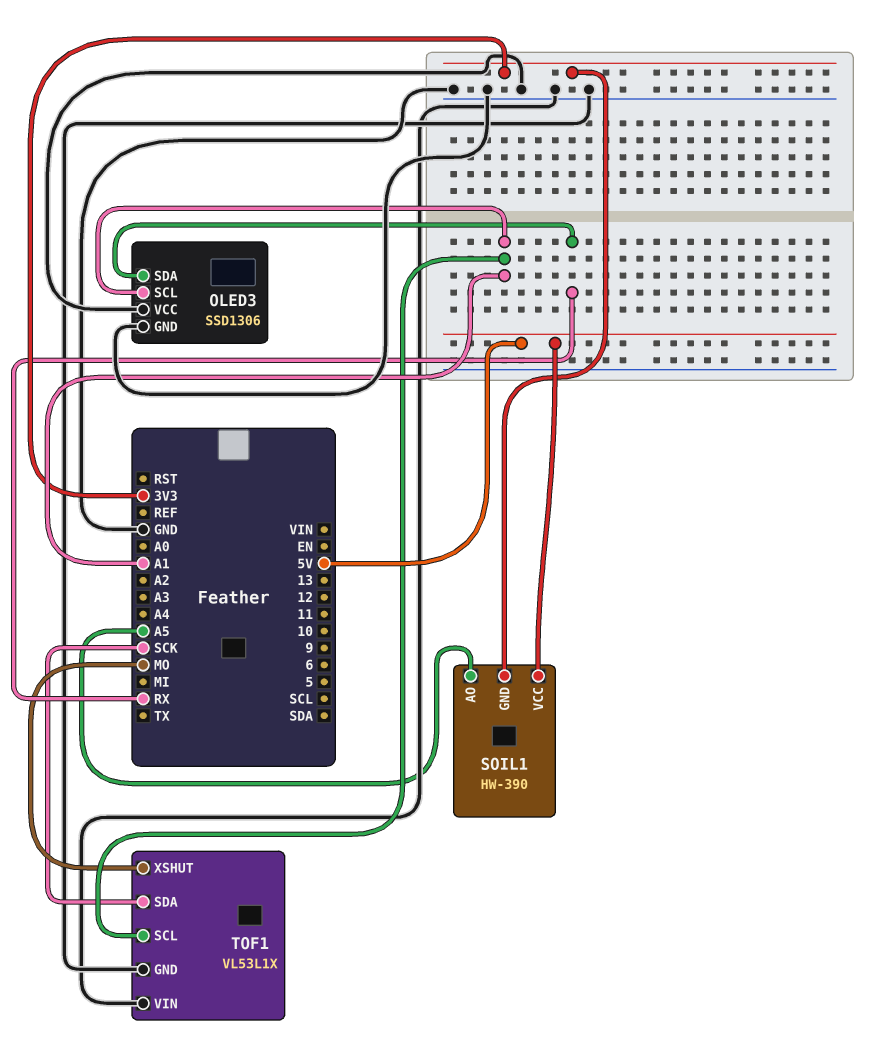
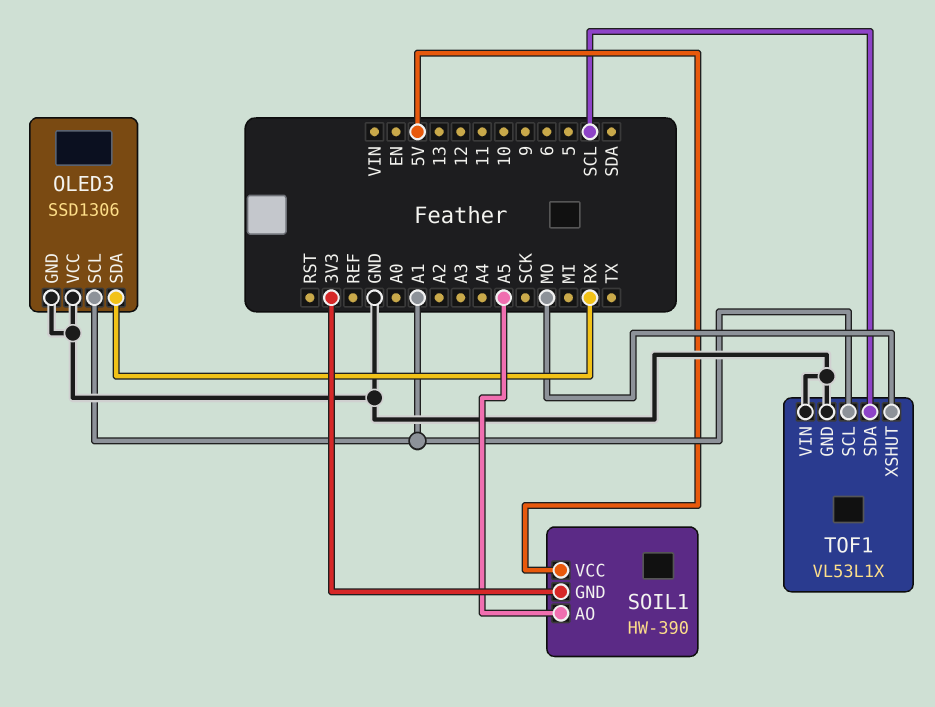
TOF1 pin SDA: SCK -> SCL

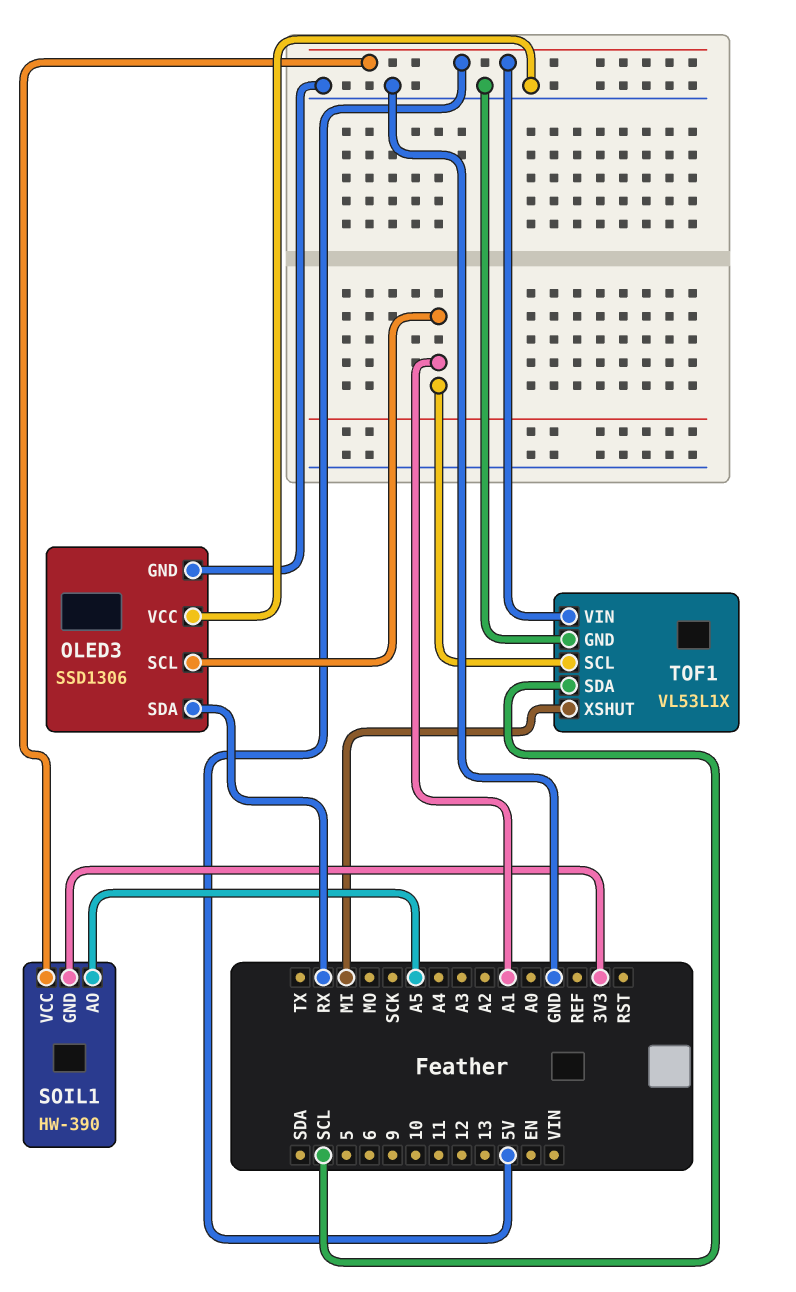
TOF1 pin VIN: GND -> 5V
TOF1 pin XSHUT: MO -> MI

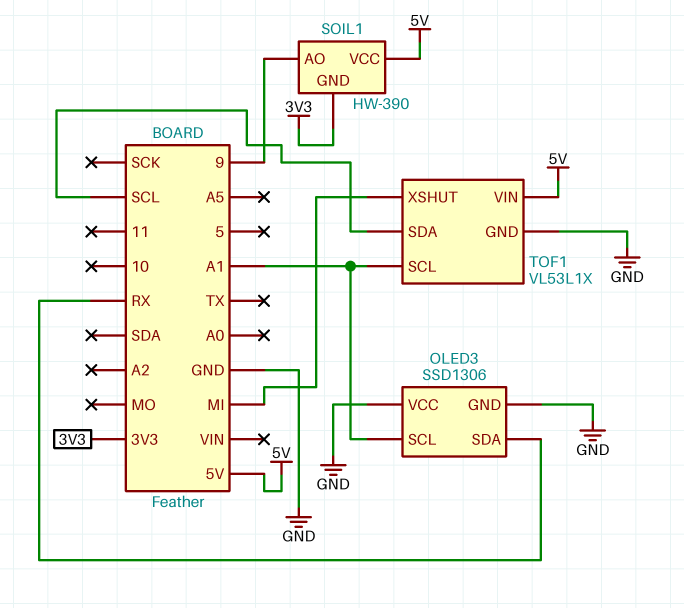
SOIL1 pin AO: A5 -> 9

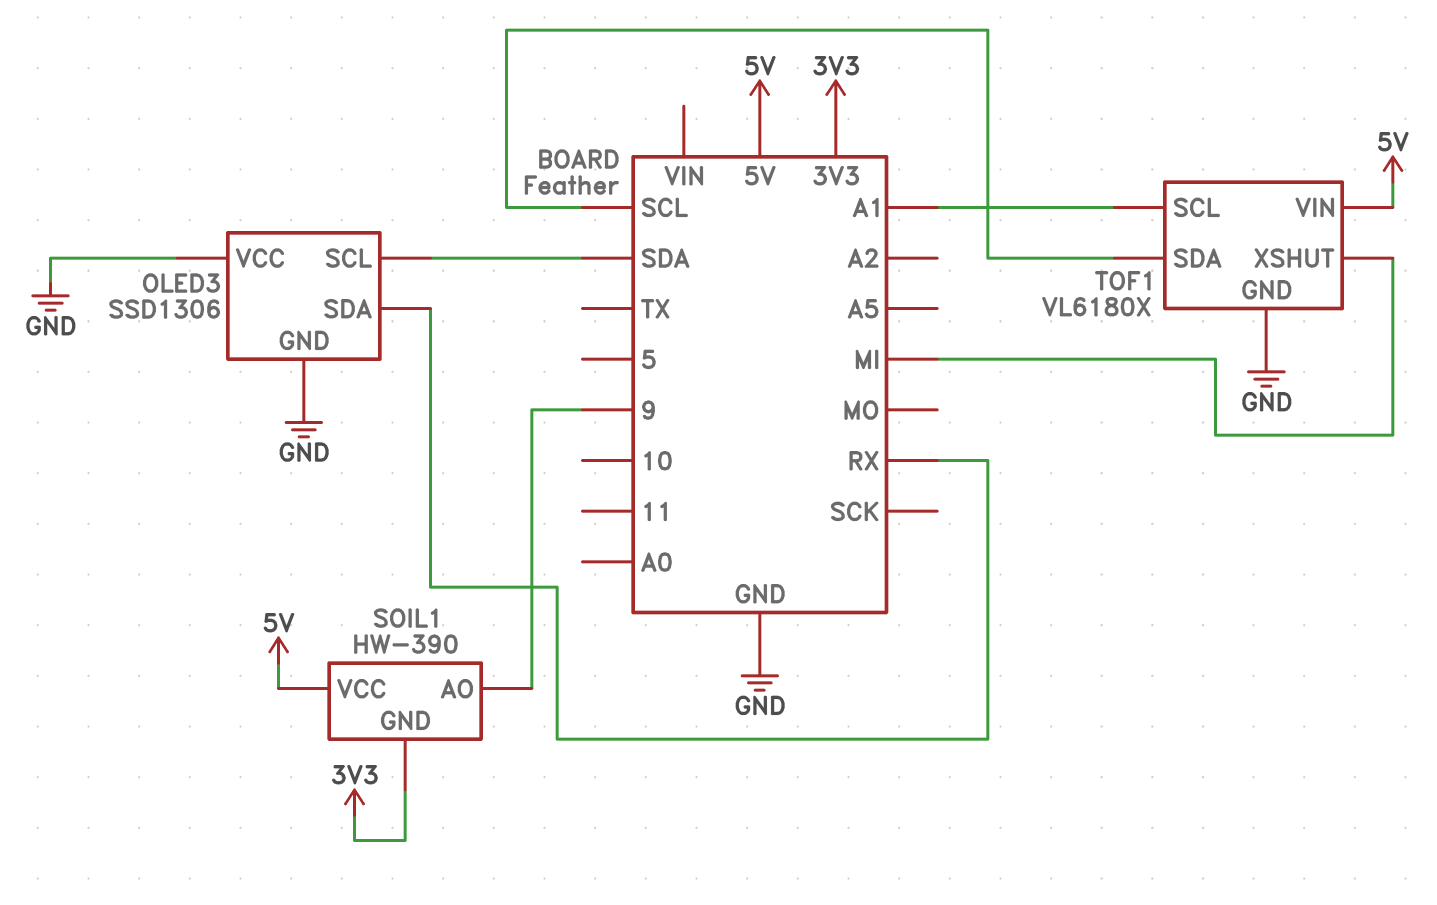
OLED3 pin SCL: A1 -> SDA
TOF1: VL53L1X -> VL6180X

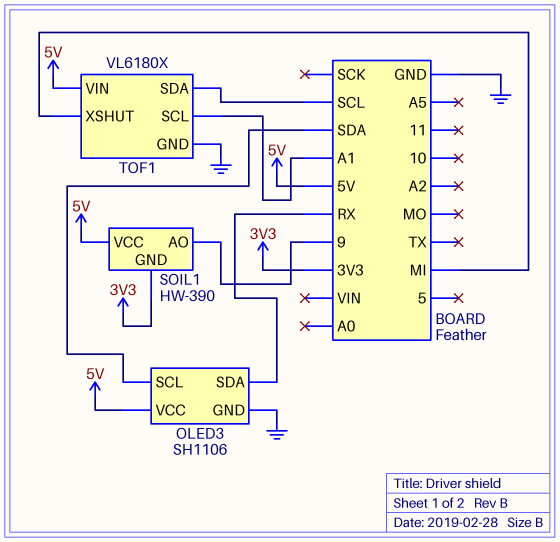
OLED3: SSD1306 -> SH1106
OLED3 pin VCC: GND -> 5V

